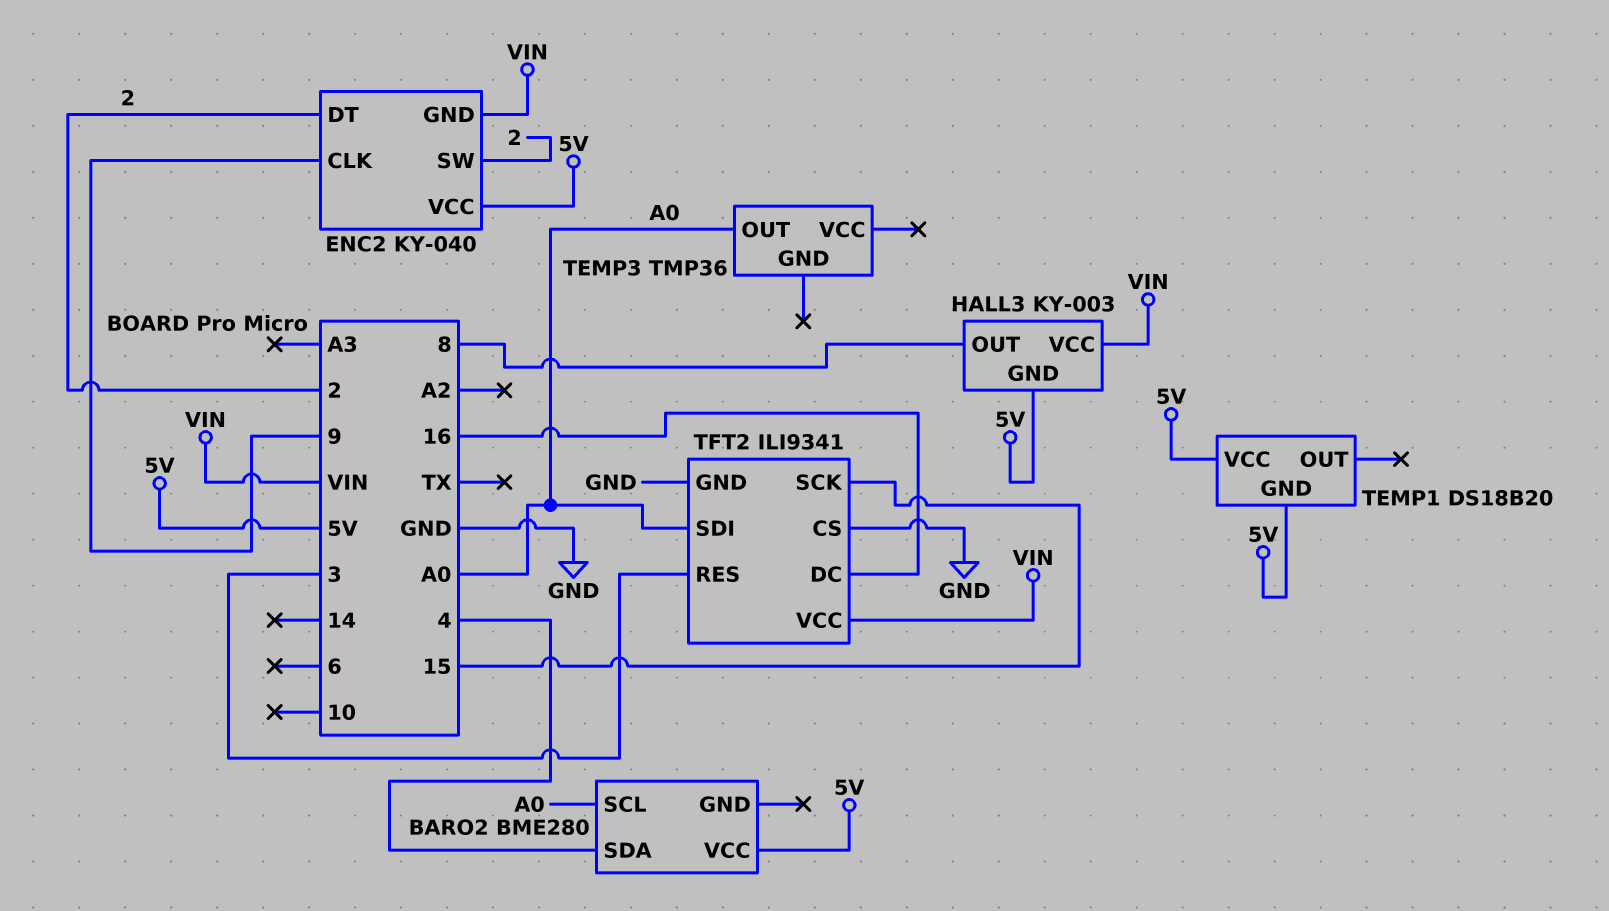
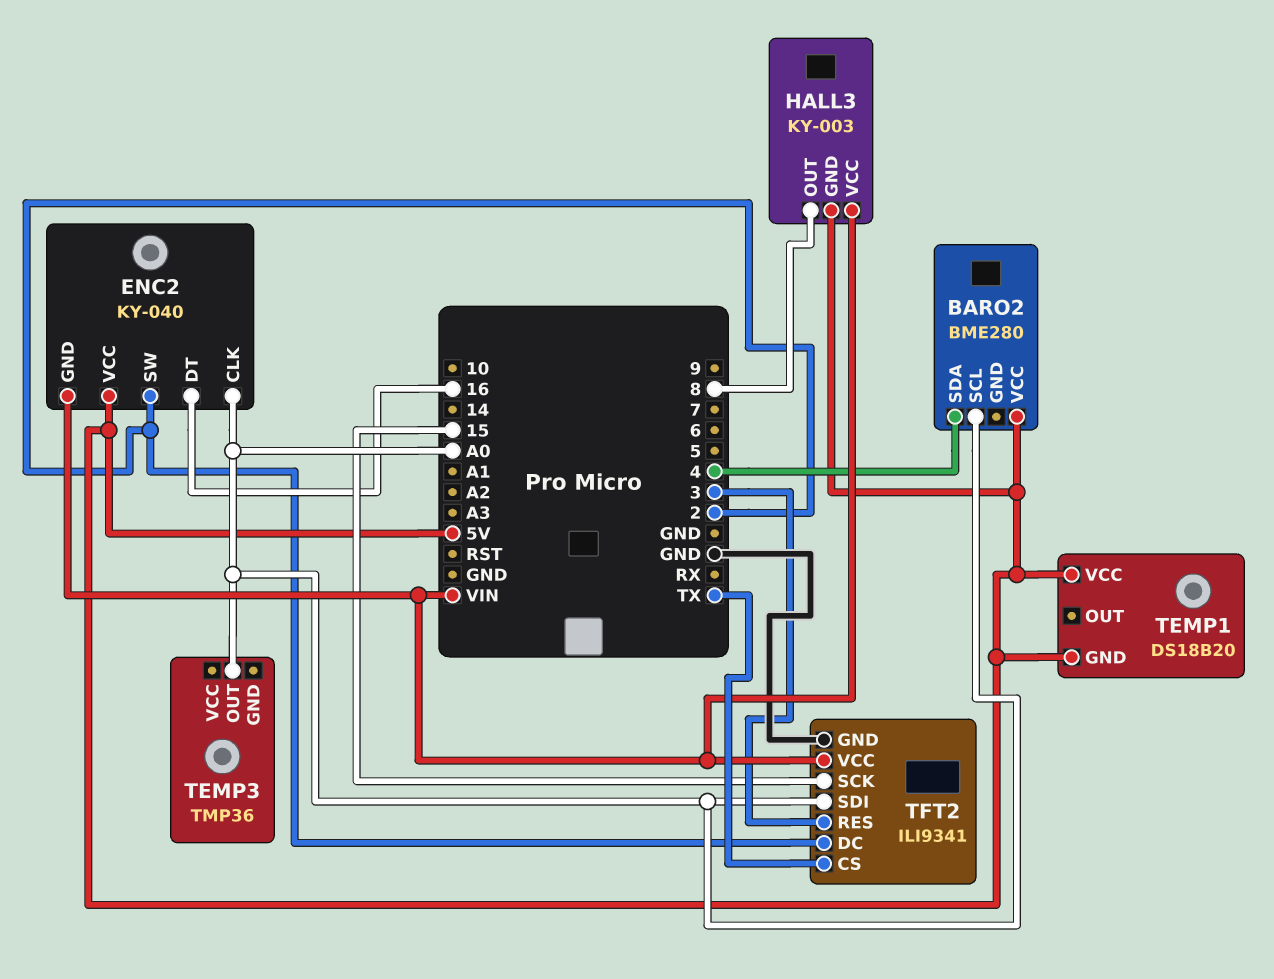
ENC2 pin CLK: 9 -> A0
ENC2 pin DT: 2 -> 16
TFT2 pin CS: GND -> TX
TFT2 pin DC: 16 -> 2

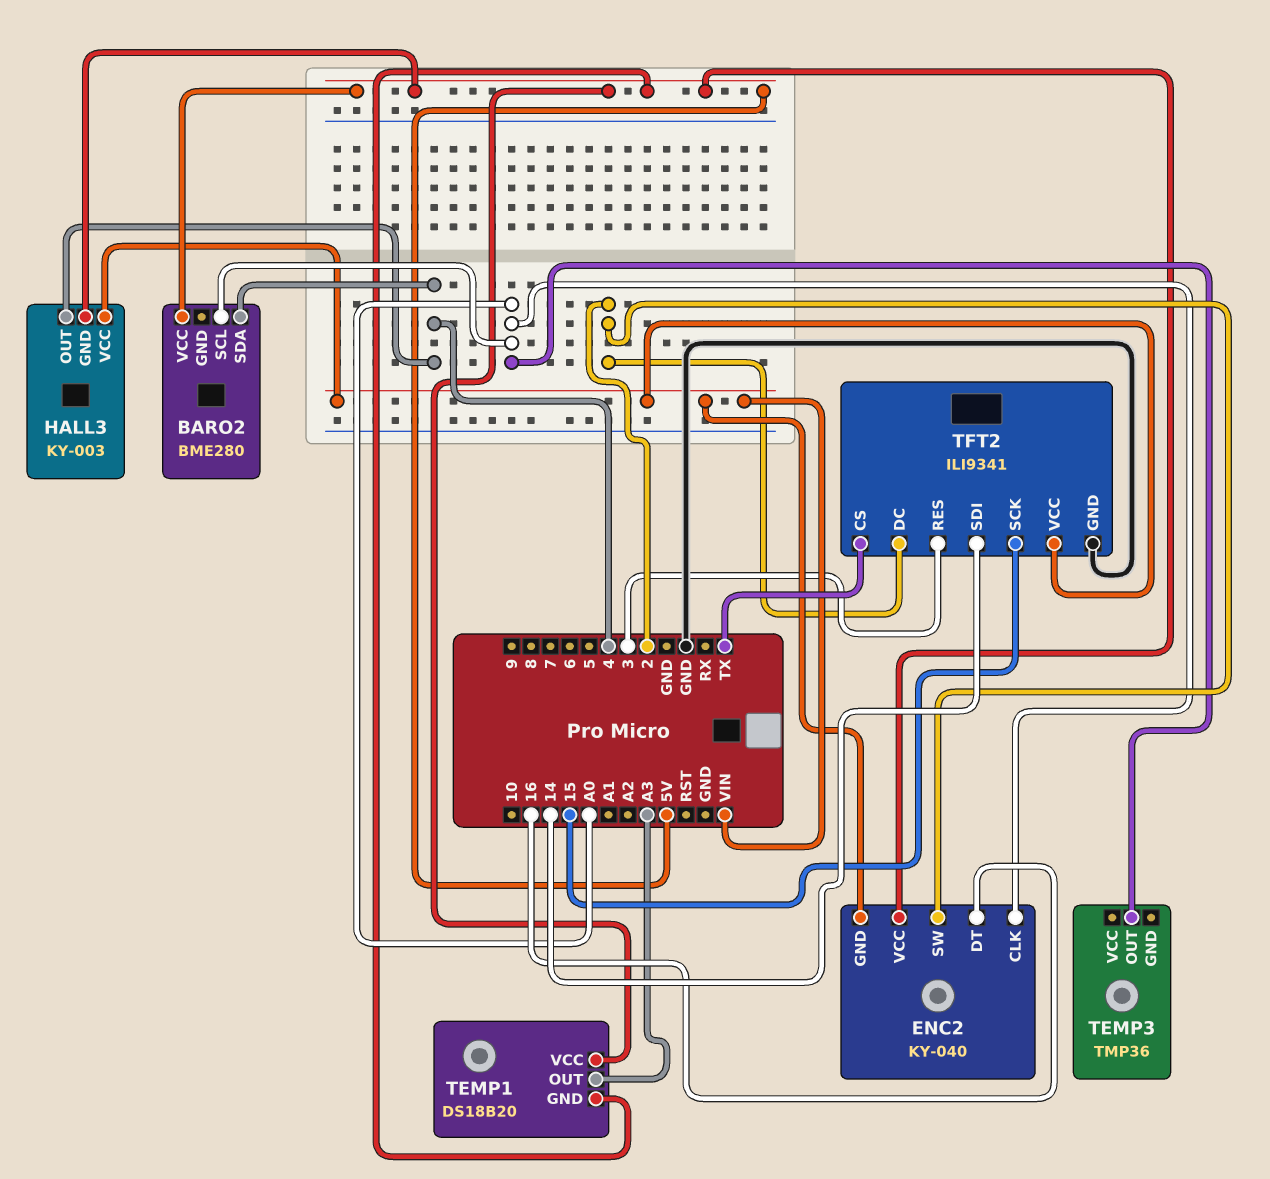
HALL3 pin OUT: 8 -> 4
TEMP1 pin OUT: none -> A3
TFT2 pin SDI: A0 -> 14

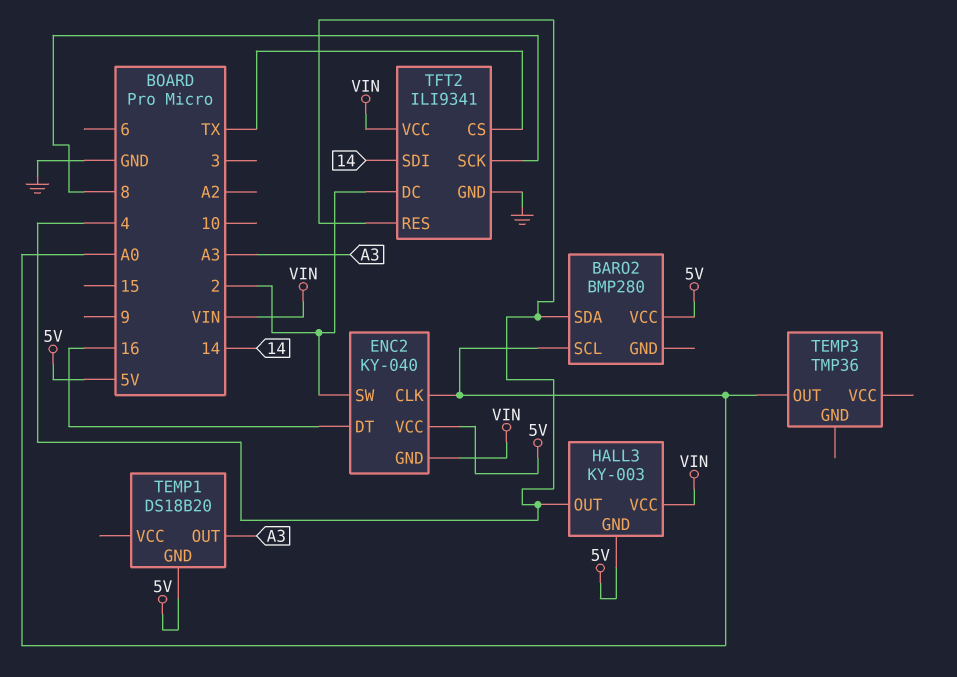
BARO2: BME280 -> BMP280
TEMP1 pin VCC: 5V -> none
TFT2 pin RES: 3 -> 4
TFT2 pin SCK: 15 -> 8

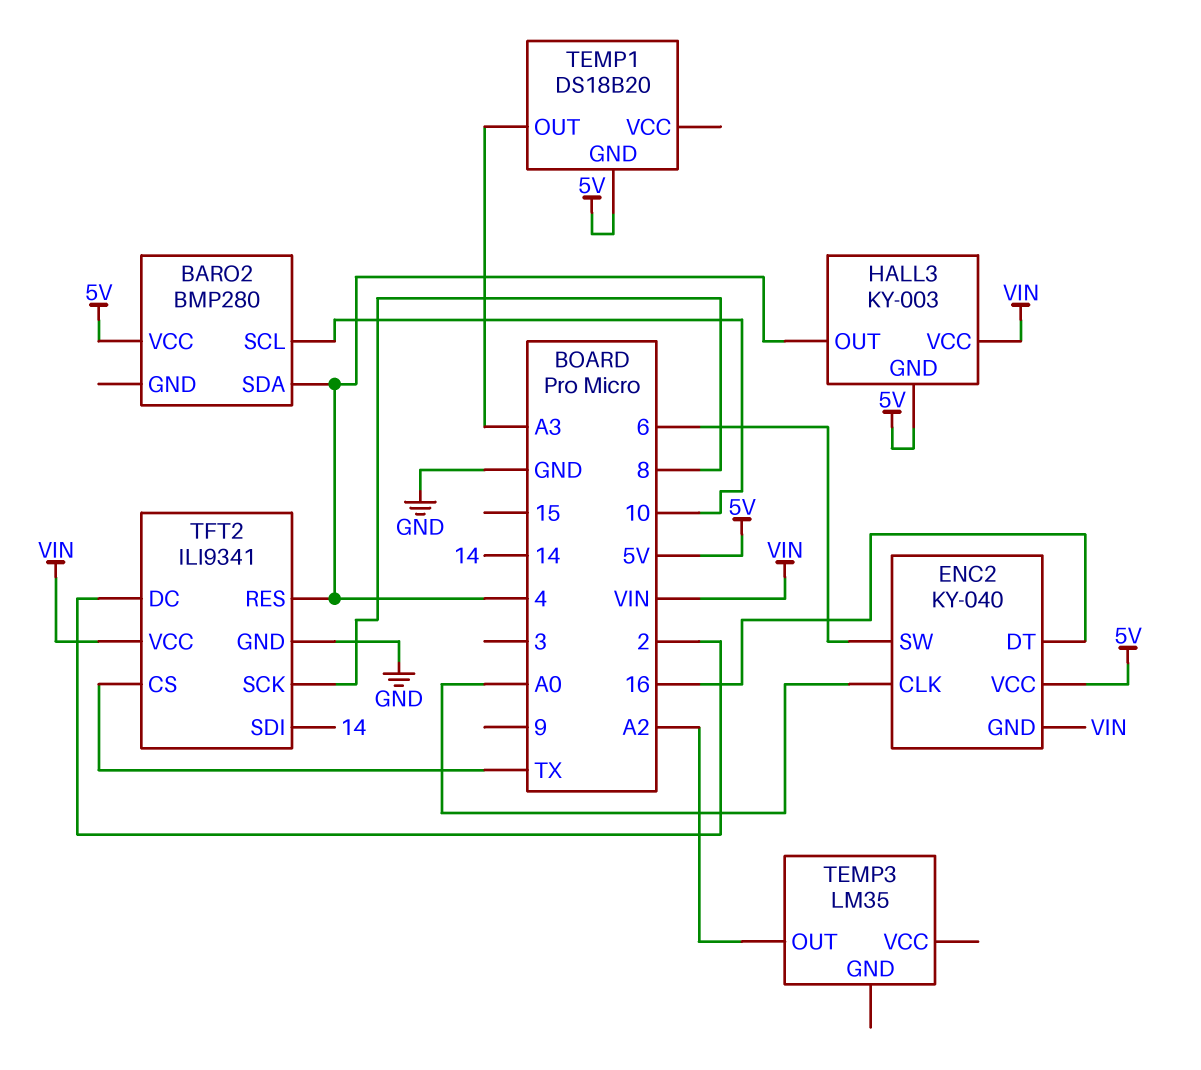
BARO2 pin SCL: A0 -> 10
ENC2 pin SW: 2 -> 6
TEMP3: TMP36 -> LM35
TEMP3 pin OUT: A0 -> A2

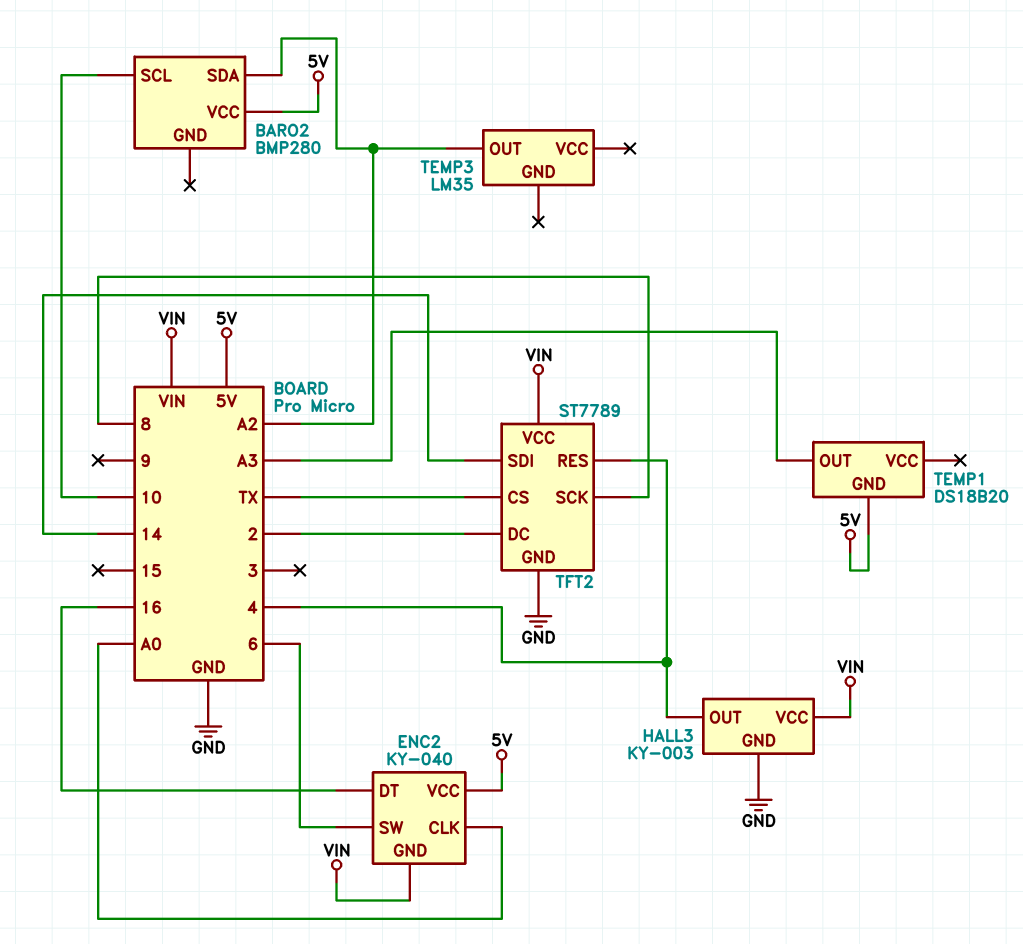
BARO2 pin SDA: 4 -> A2
HALL3 pin GND: 5V -> GND
TFT2: ILI9341 -> ST7789

